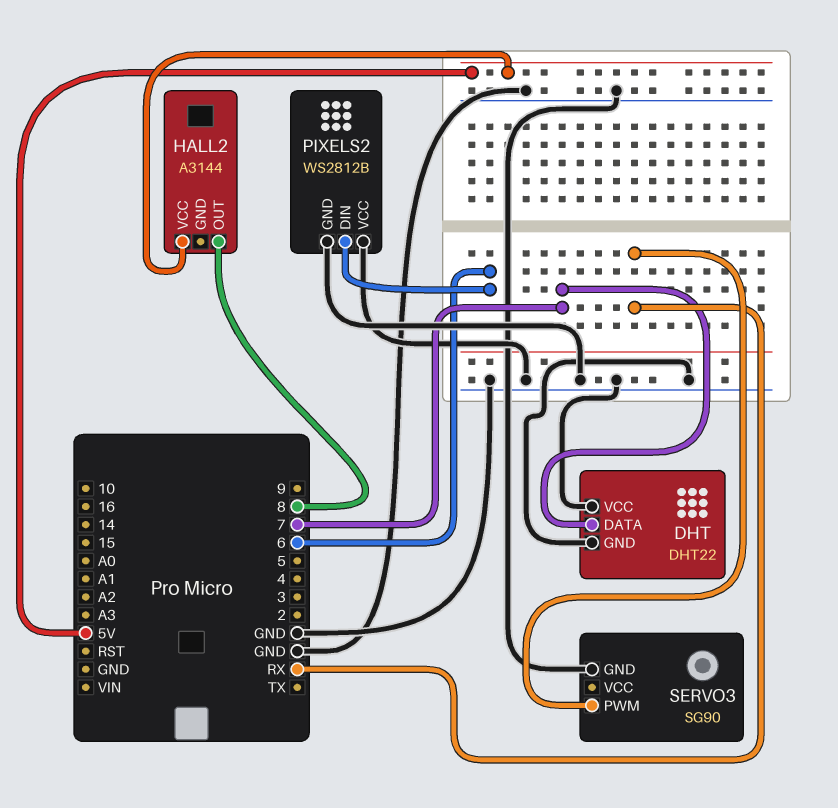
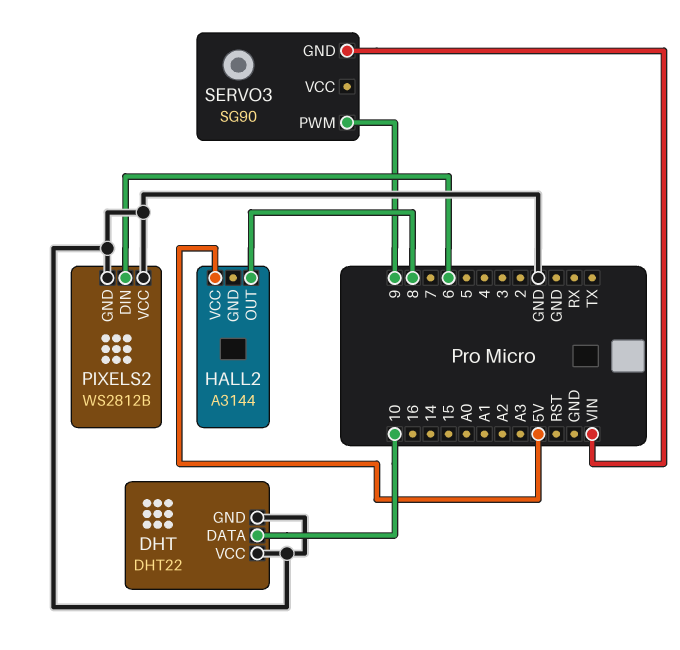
DHT pin DATA: 7 -> 10
SERVO3 pin GND: GND -> VIN
SERVO3 pin PWM: RX -> 9

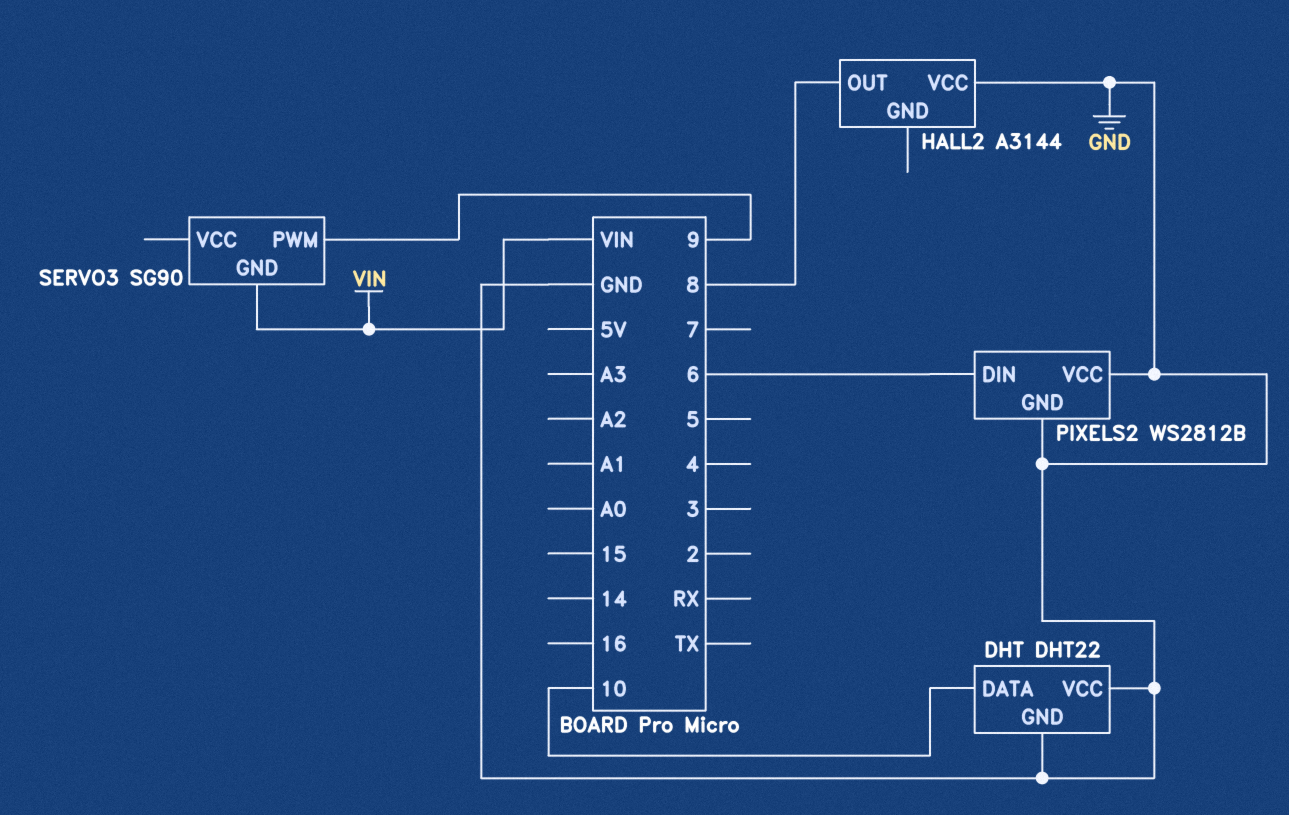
HALL2 pin VCC: 5V -> GND

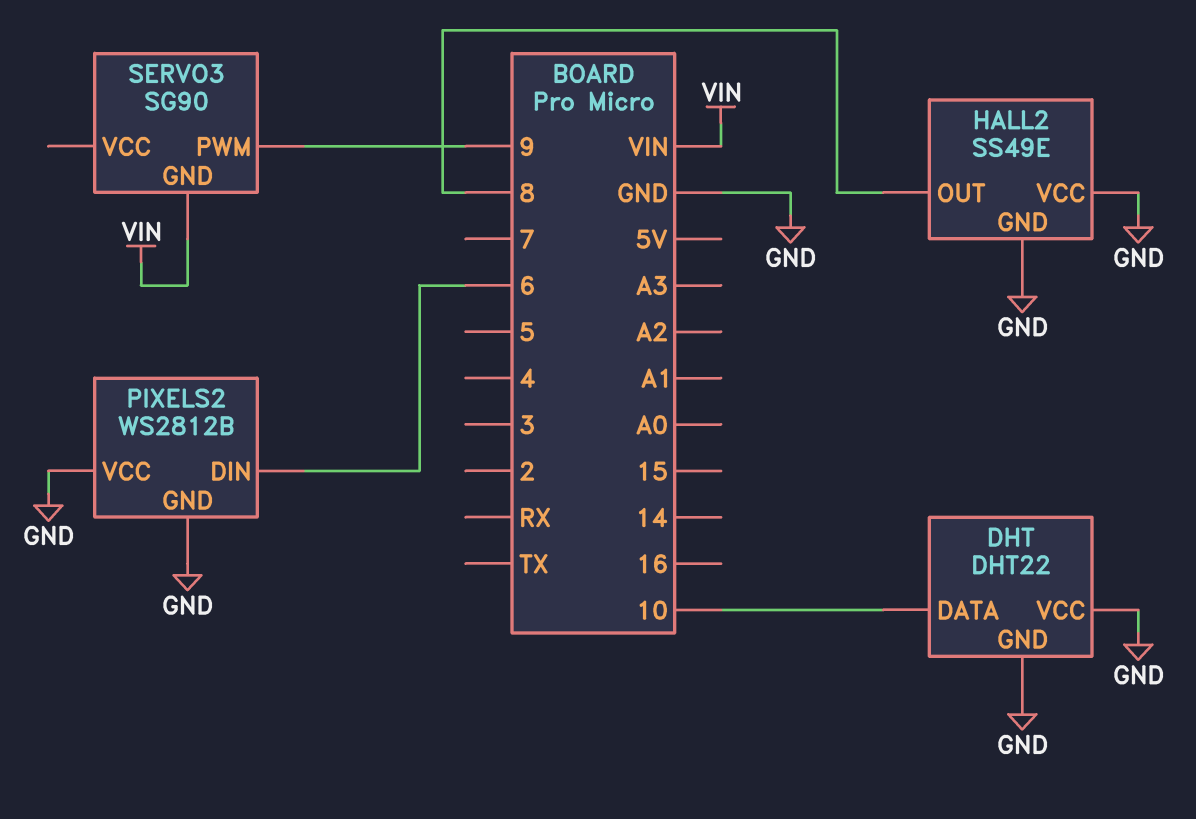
HALL2: A3144 -> SS49E
HALL2 pin GND: none -> GND

